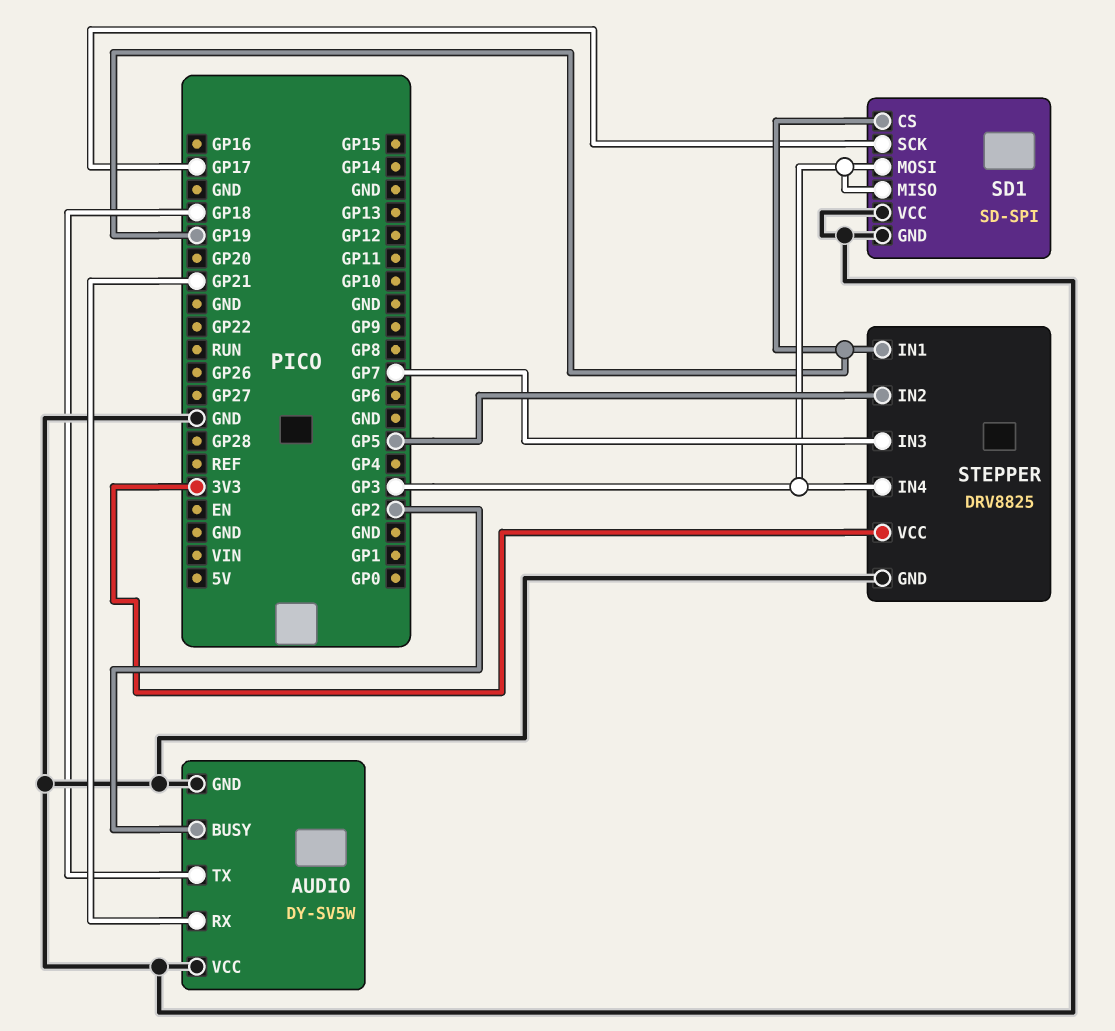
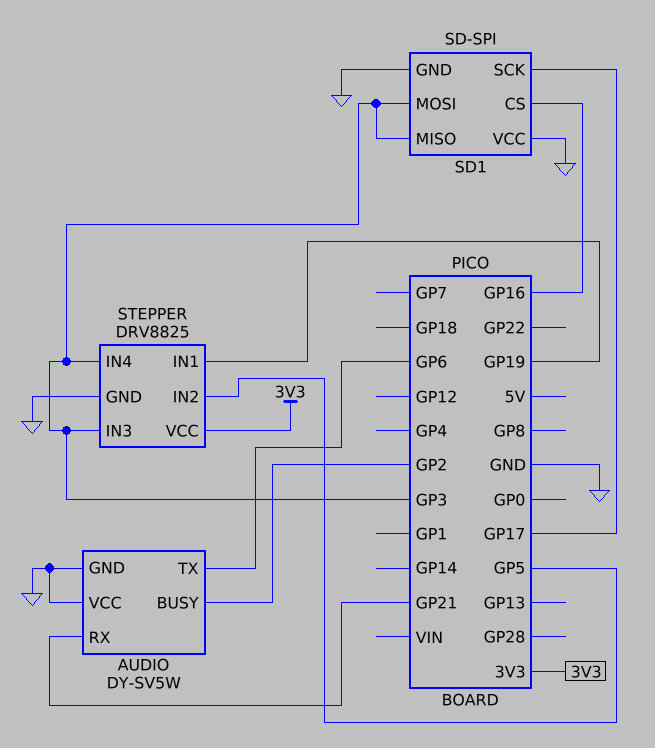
AUDIO pin TX: GP18 -> GP6
SD1 pin CS: GP19 -> GP16
STEPPER pin IN3: GP7 -> GP3

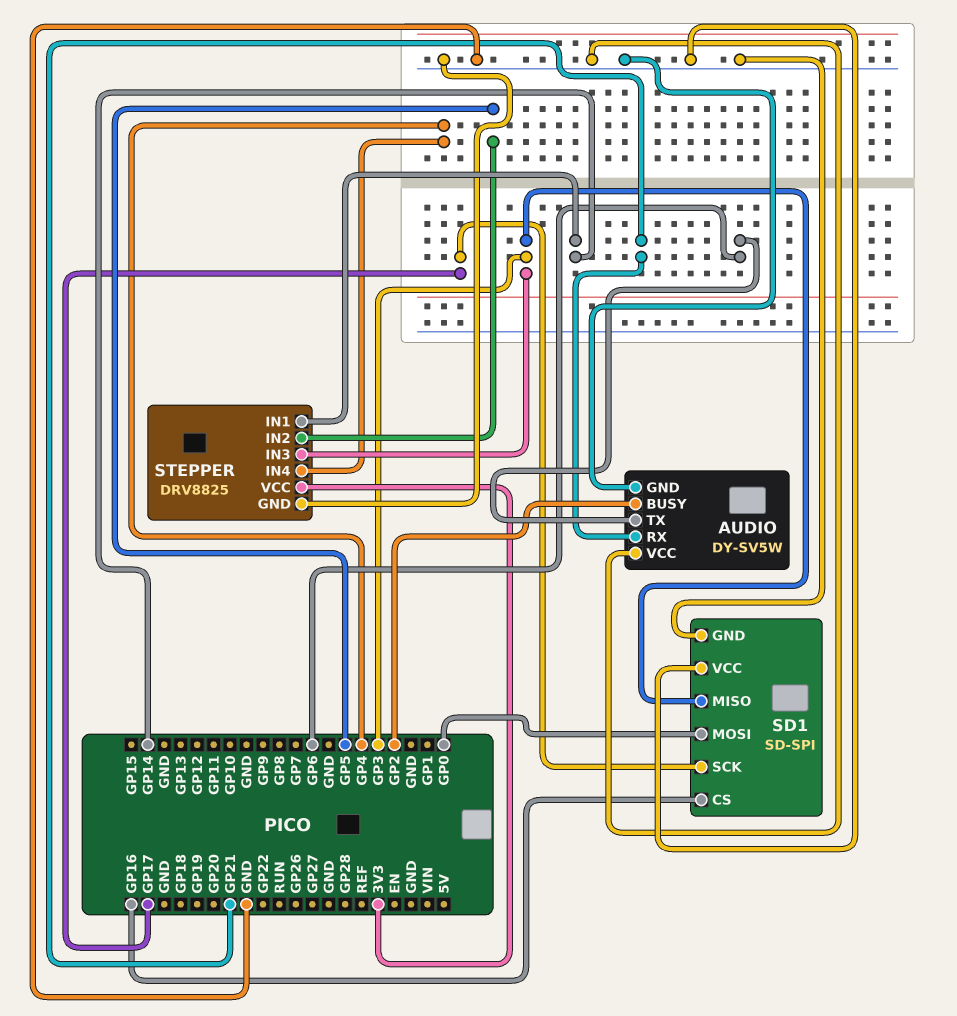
SD1 pin MOSI: GP3 -> GP0
STEPPER pin IN1: GP19 -> GP14
STEPPER pin IN4: GP3 -> GP4

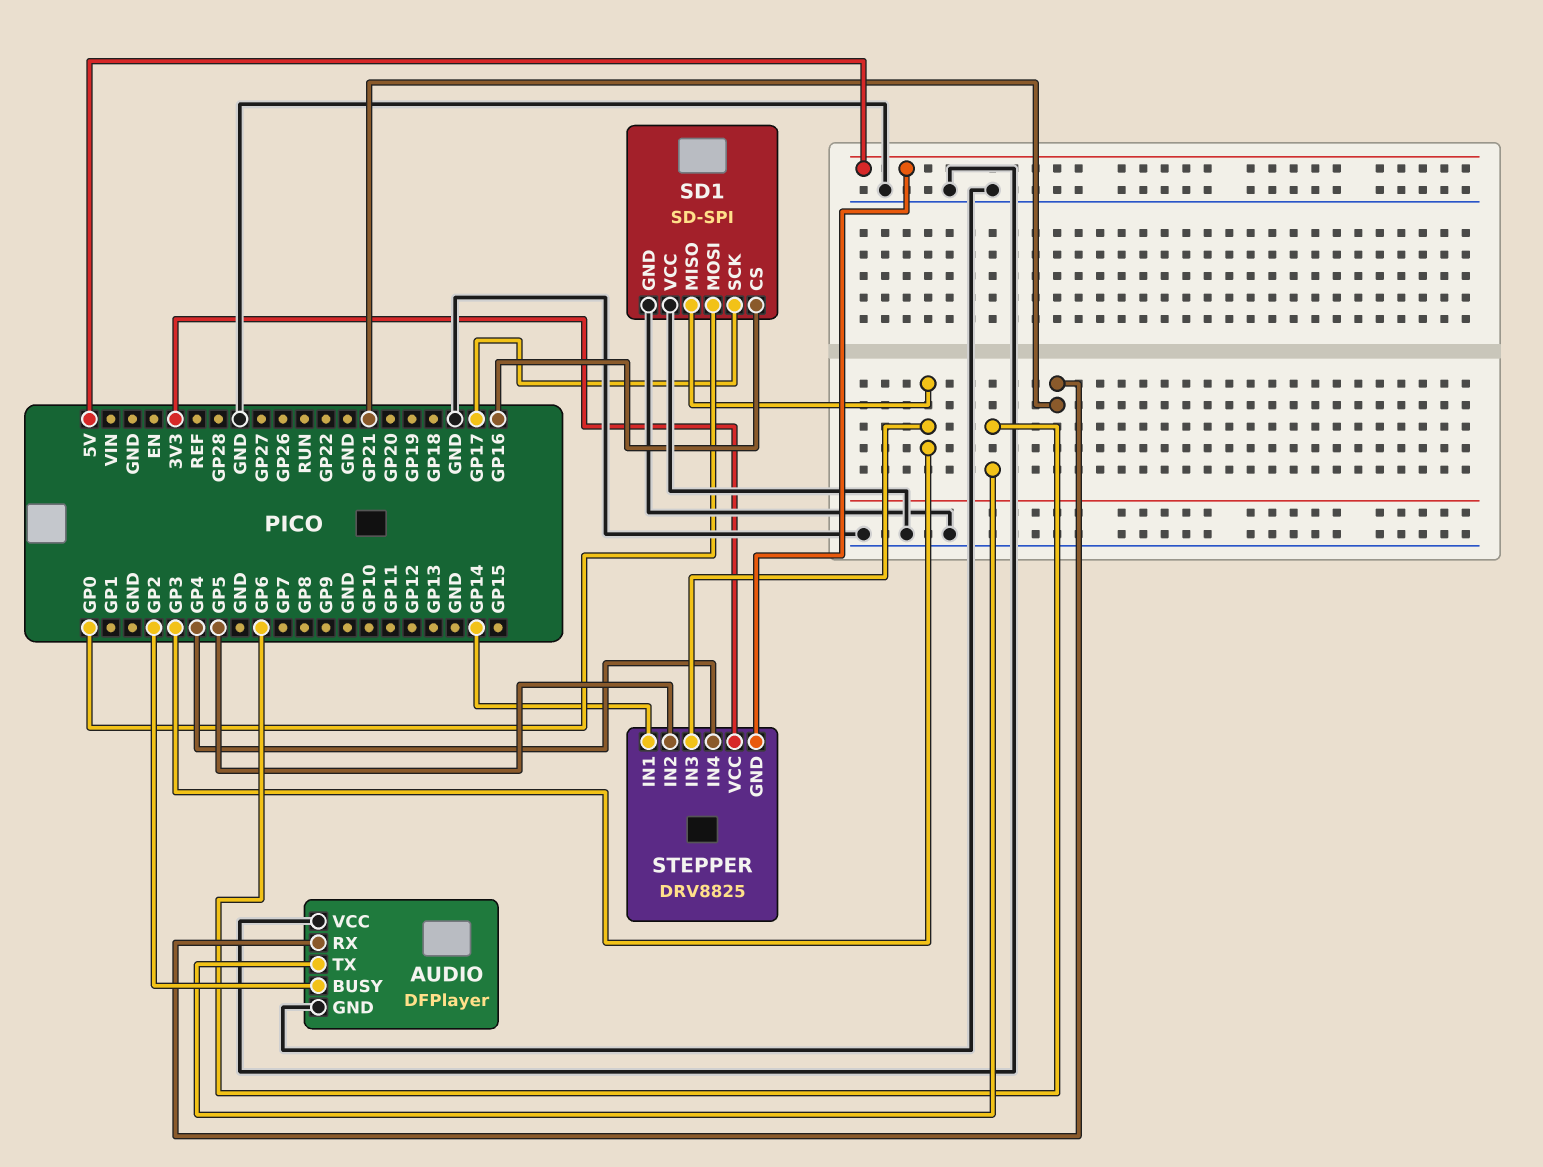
AUDIO: DY-SV5W -> DFPlayer
STEPPER pin GND: GND -> 5V

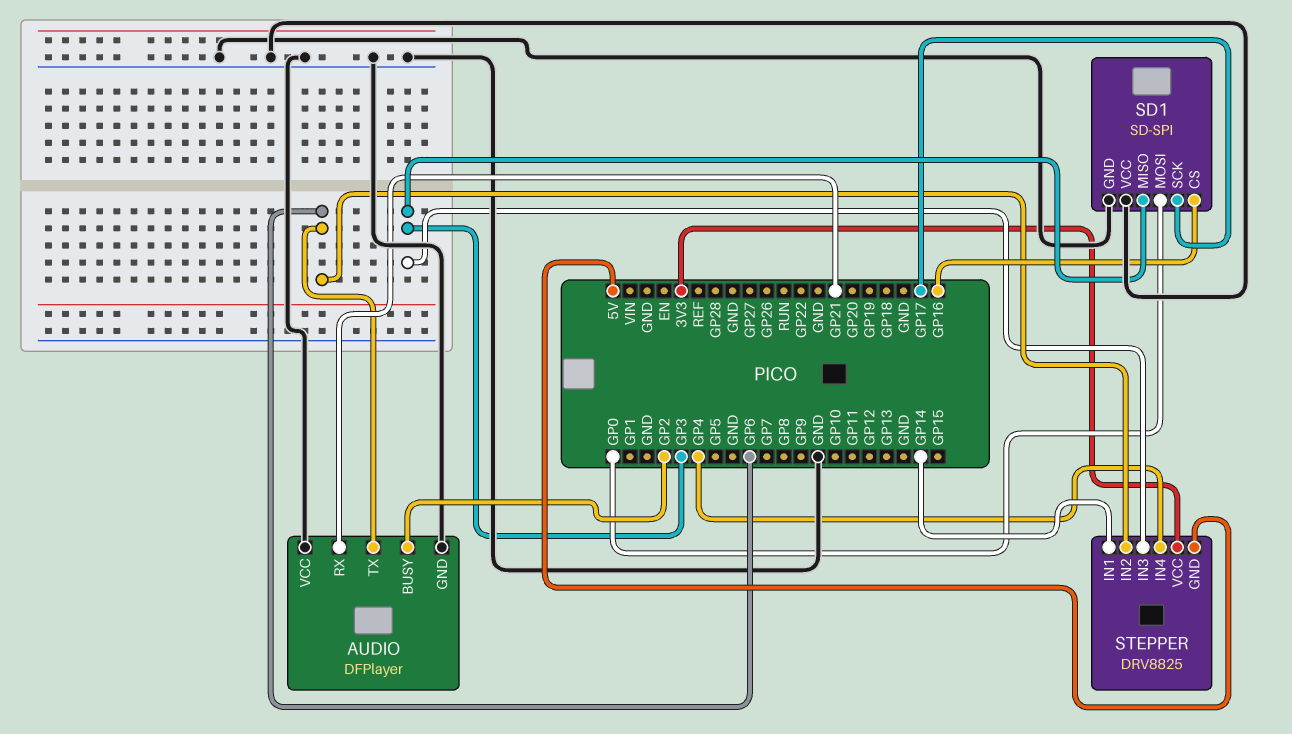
STEPPER pin IN2: GP5 -> GP6

